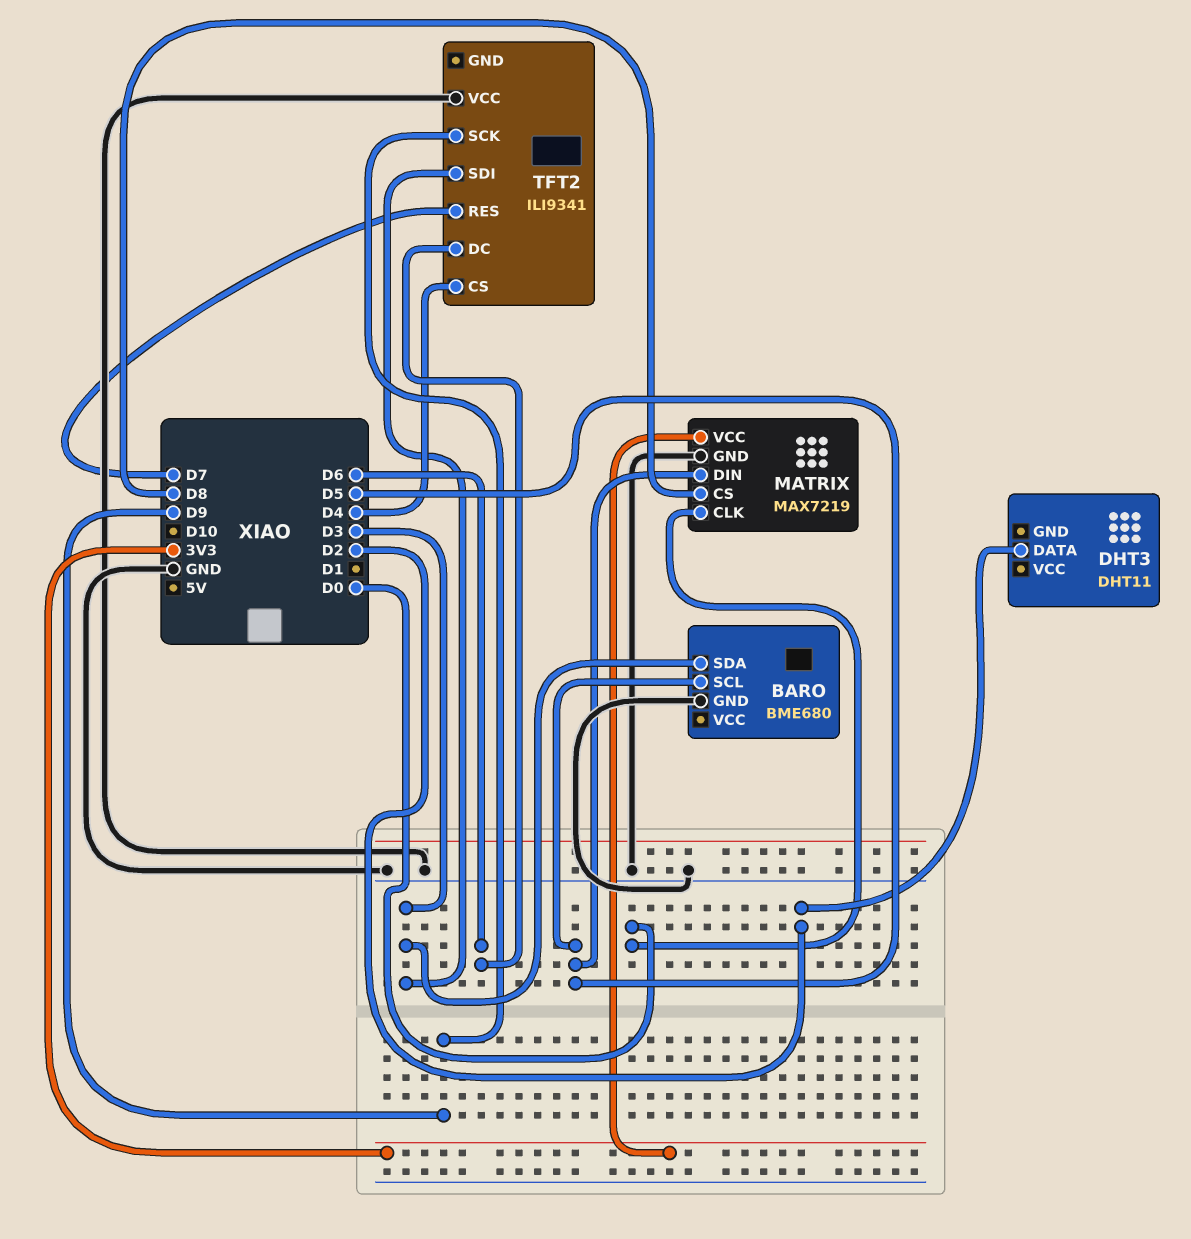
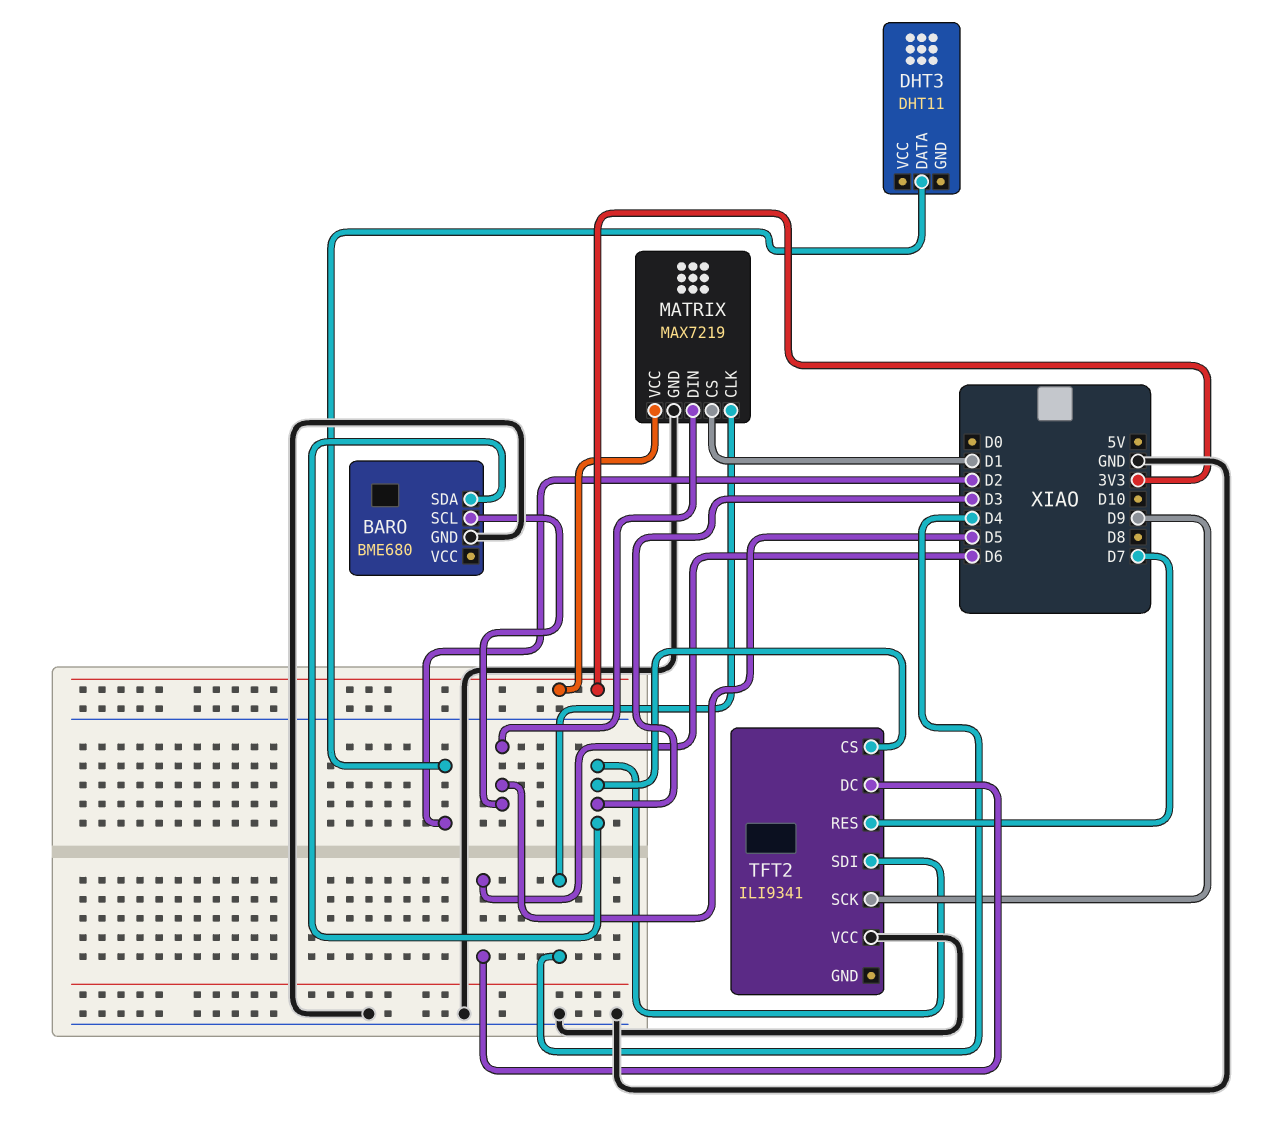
MATRIX pin CLK: D0 -> D4
MATRIX pin CS: D8 -> D1
TFT2 pin CS: D4 -> D3

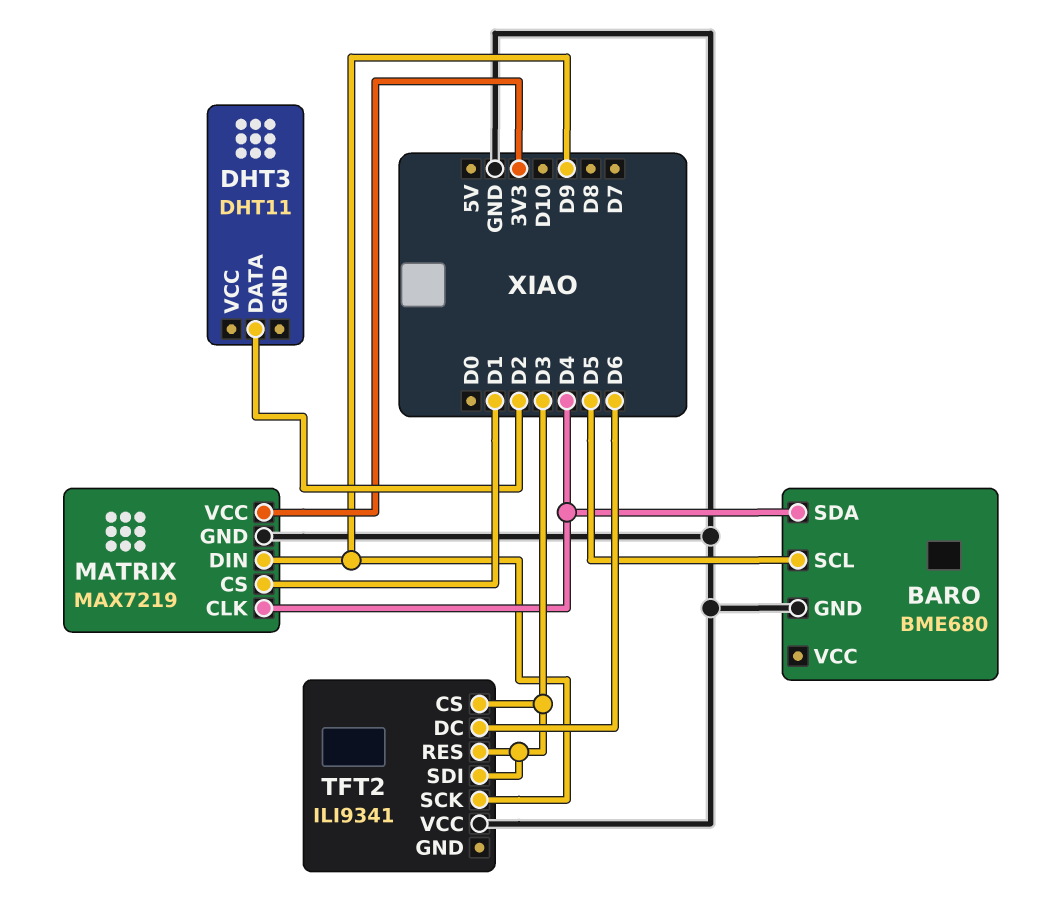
BARO pin SDA: D3 -> D4
MATRIX pin DIN: D5 -> D9
TFT2 pin RES: D7 -> D3

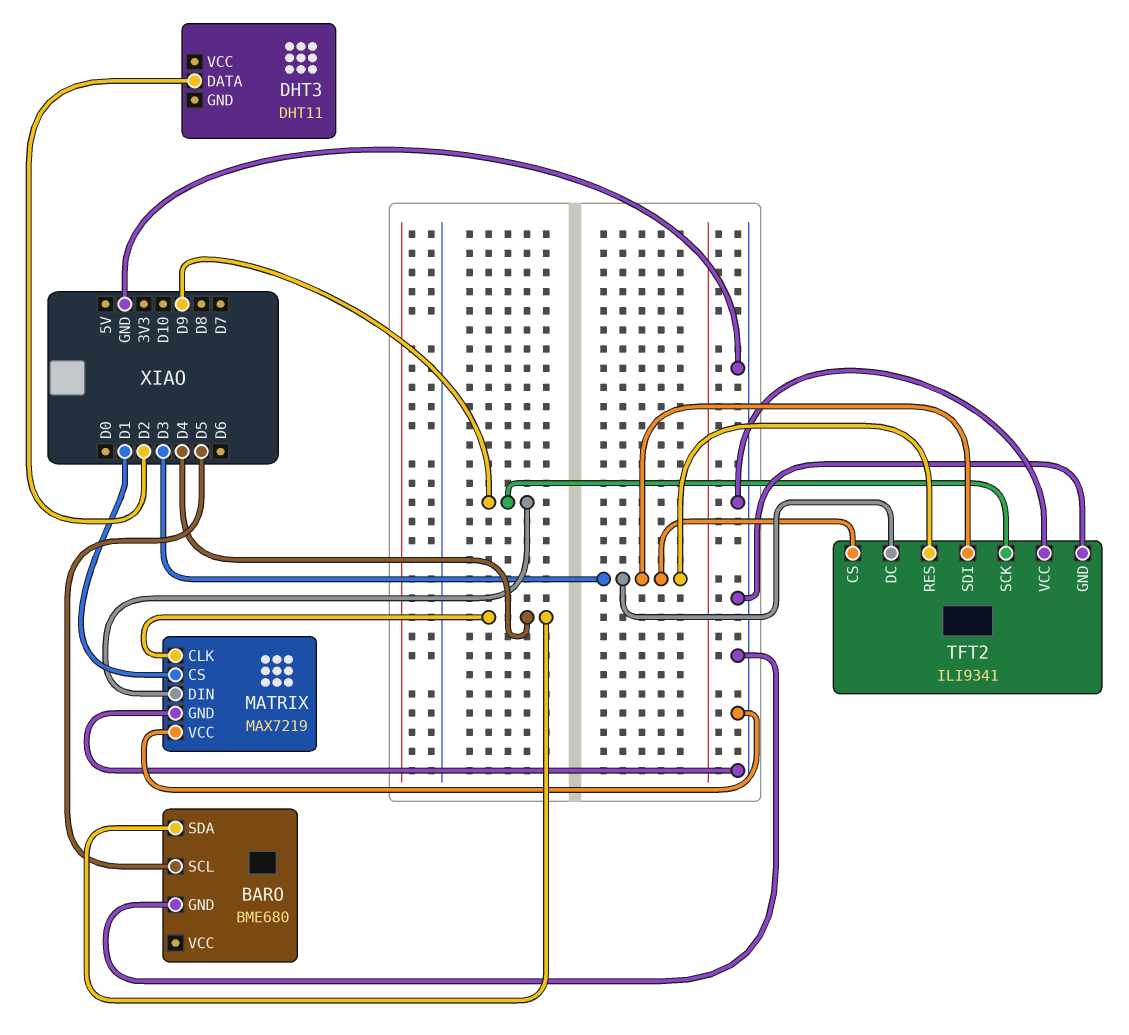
MATRIX pin VCC: 3V3 -> GND
TFT2 pin DC: D6 -> D3
TFT2 pin GND: none -> GND

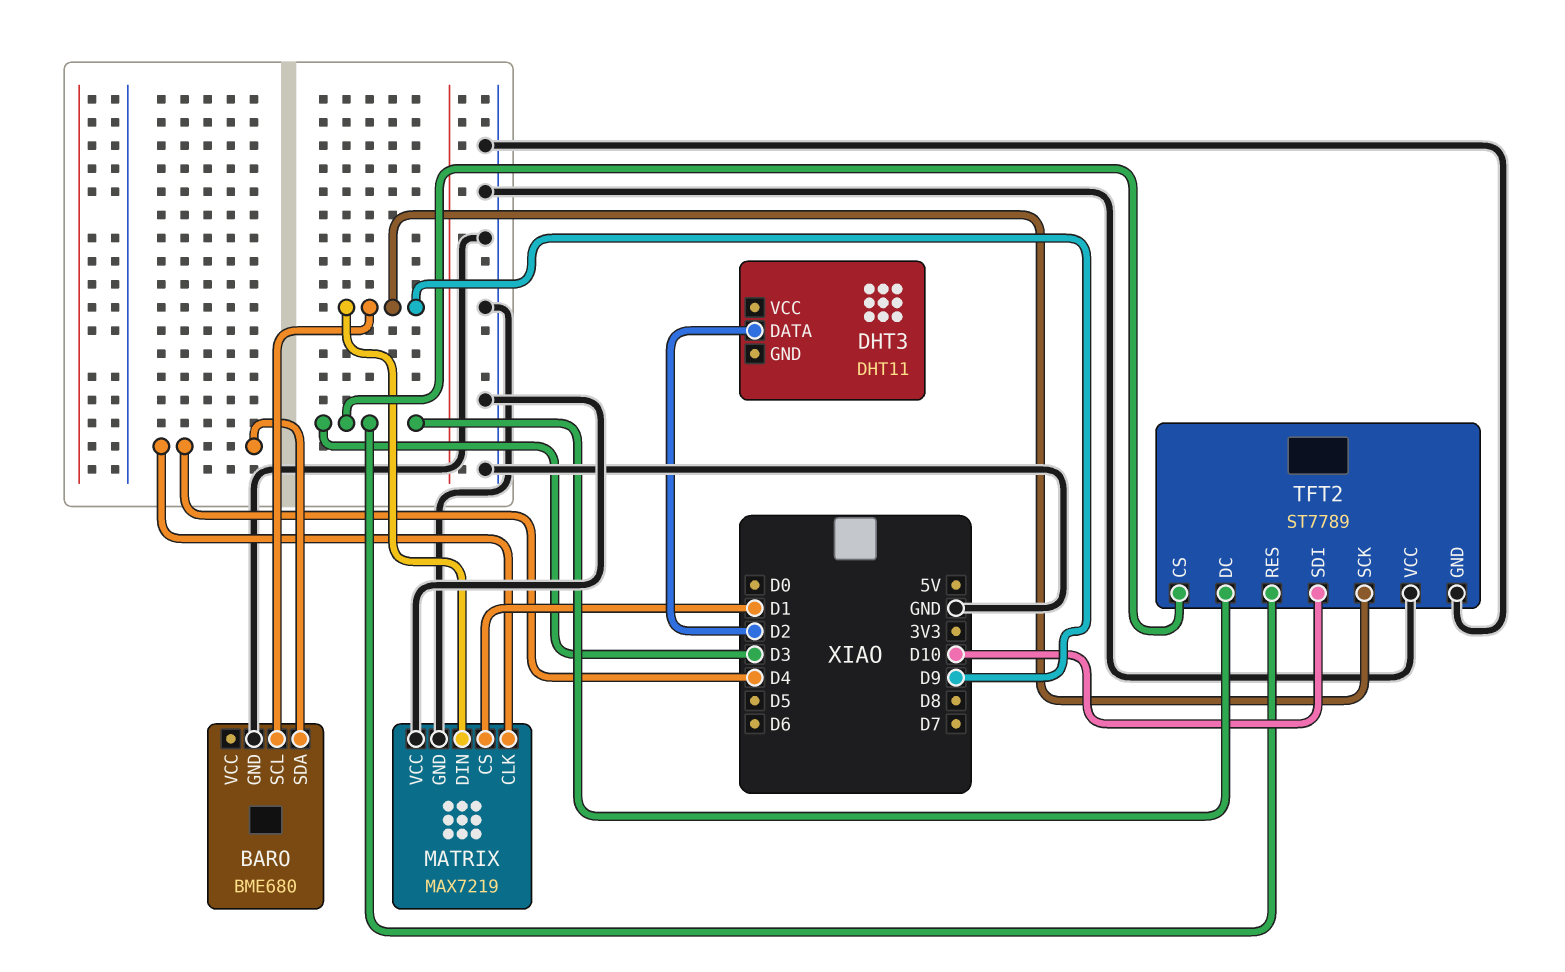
BARO pin SCL: D5 -> D9
TFT2: ILI9341 -> ST7789
TFT2 pin SDI: D3 -> D10

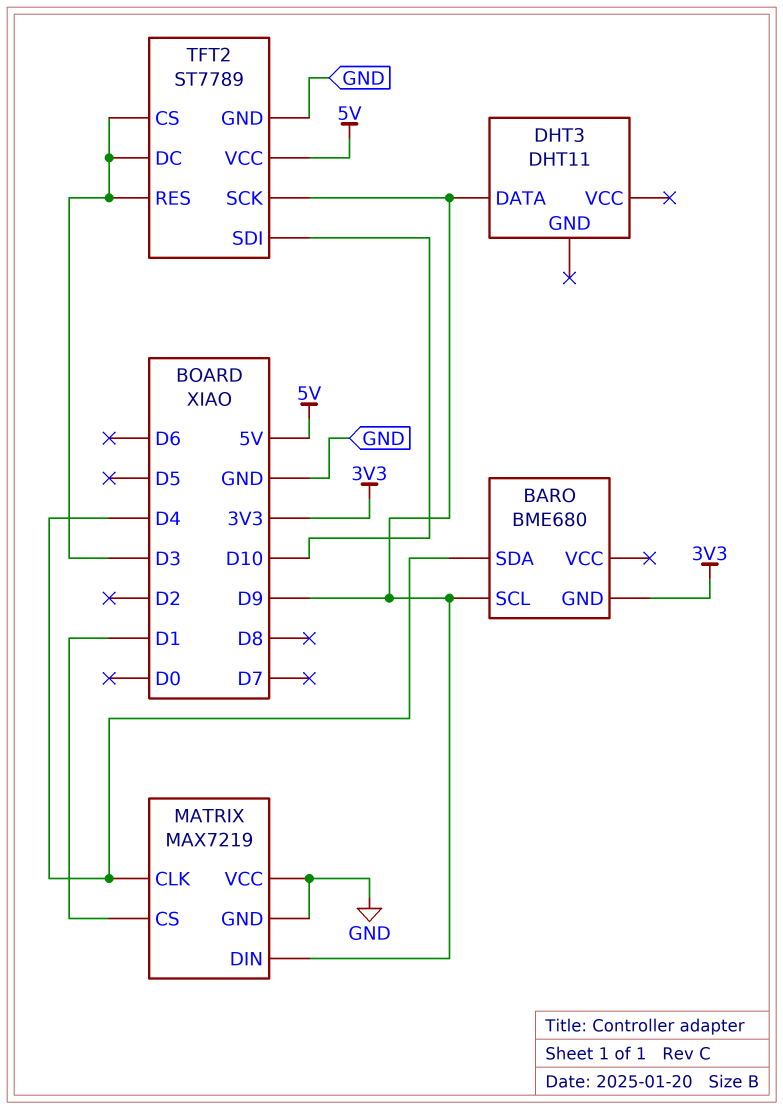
BARO pin GND: GND -> 3V3
DHT3 pin DATA: D2 -> D9
TFT2 pin VCC: GND -> 5V

